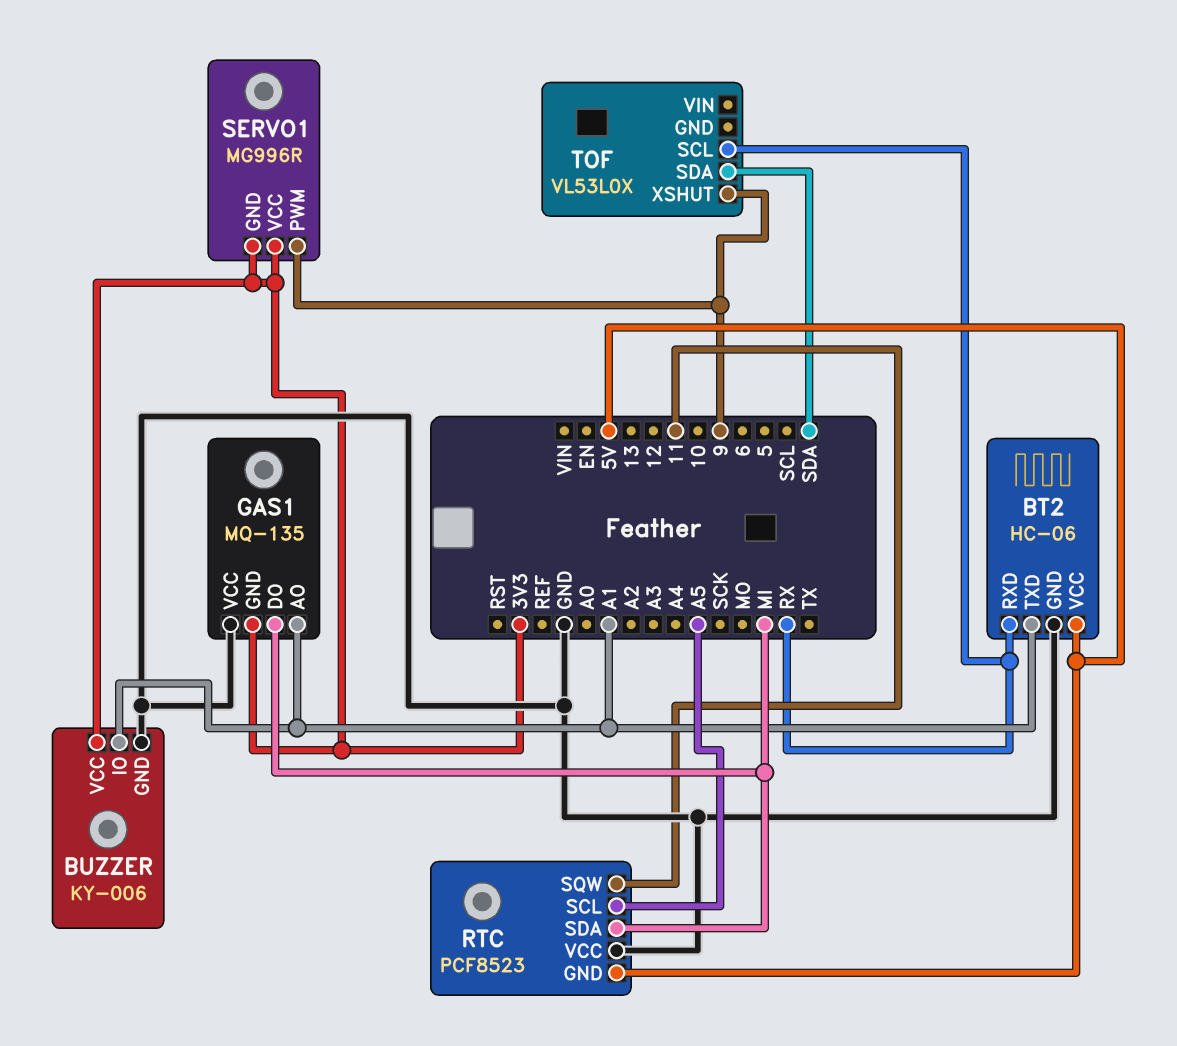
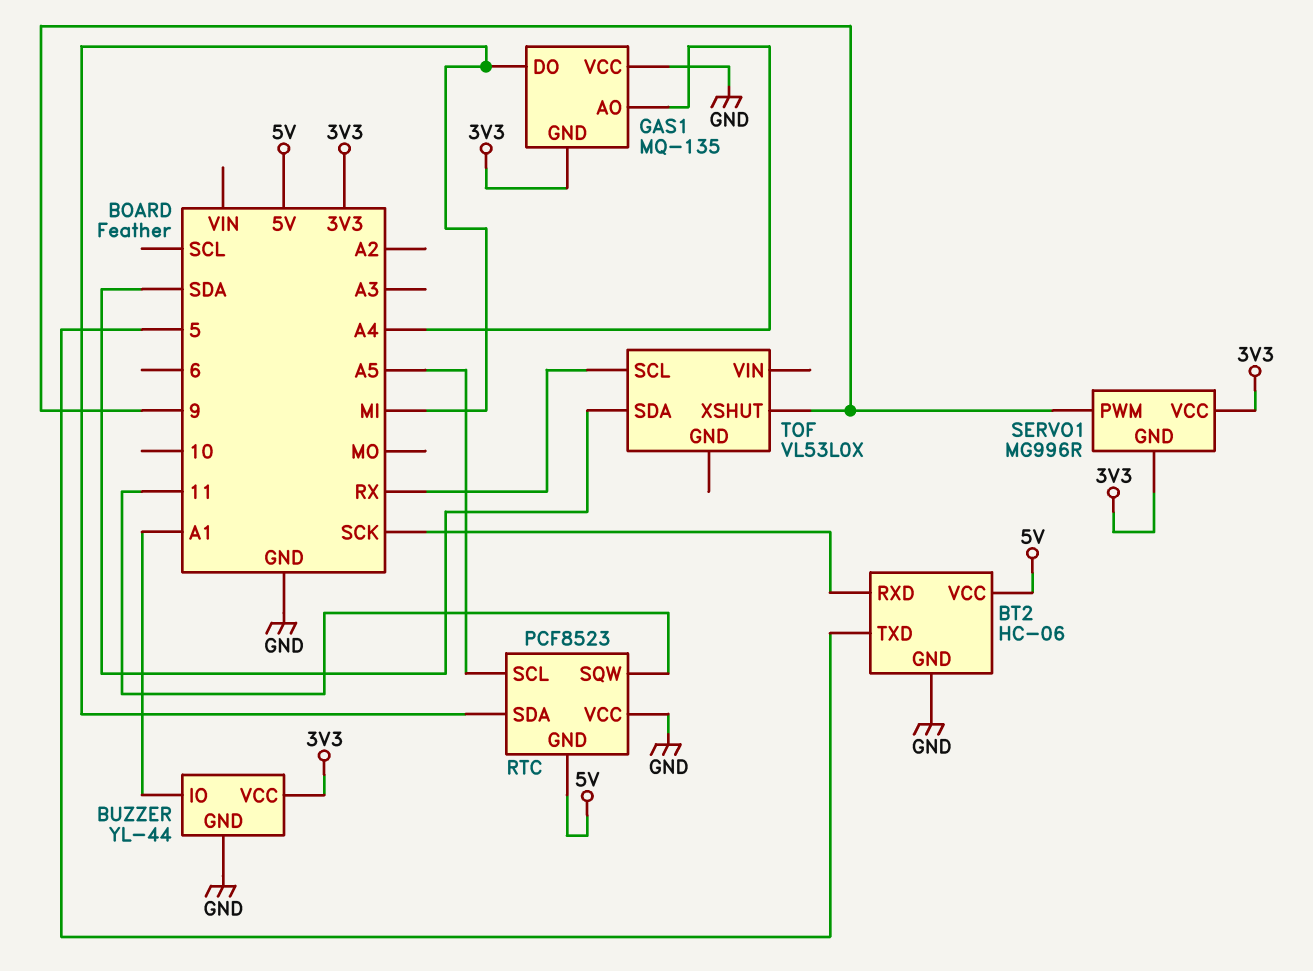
BT2 pin RXD: RX -> SCK
BT2 pin TXD: A1 -> 5
BUZZER: KY-006 -> YL-44
GAS1 pin AO: A1 -> A4

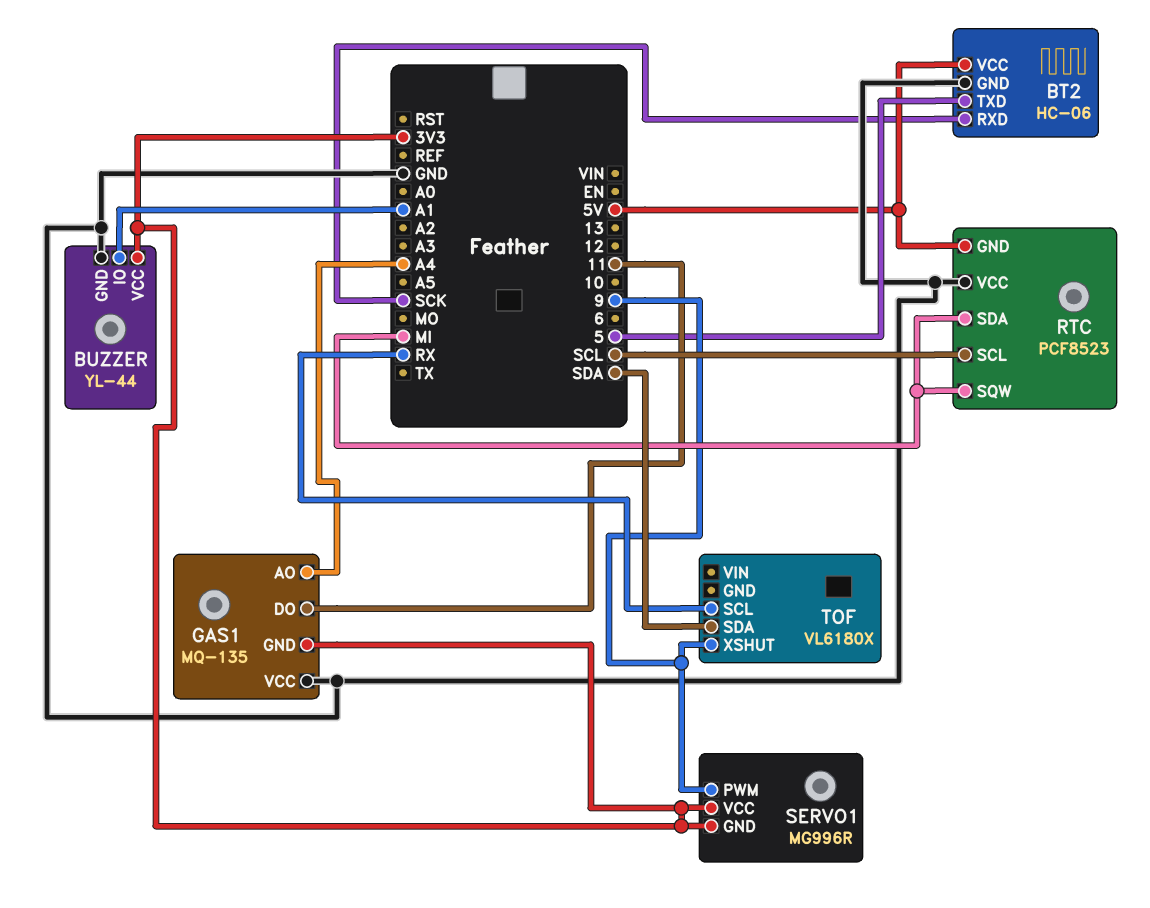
GAS1 pin DO: MI -> 11
RTC pin SCL: A5 -> SCL
RTC pin SQW: 11 -> MI
TOF: VL53L0X -> VL6180X

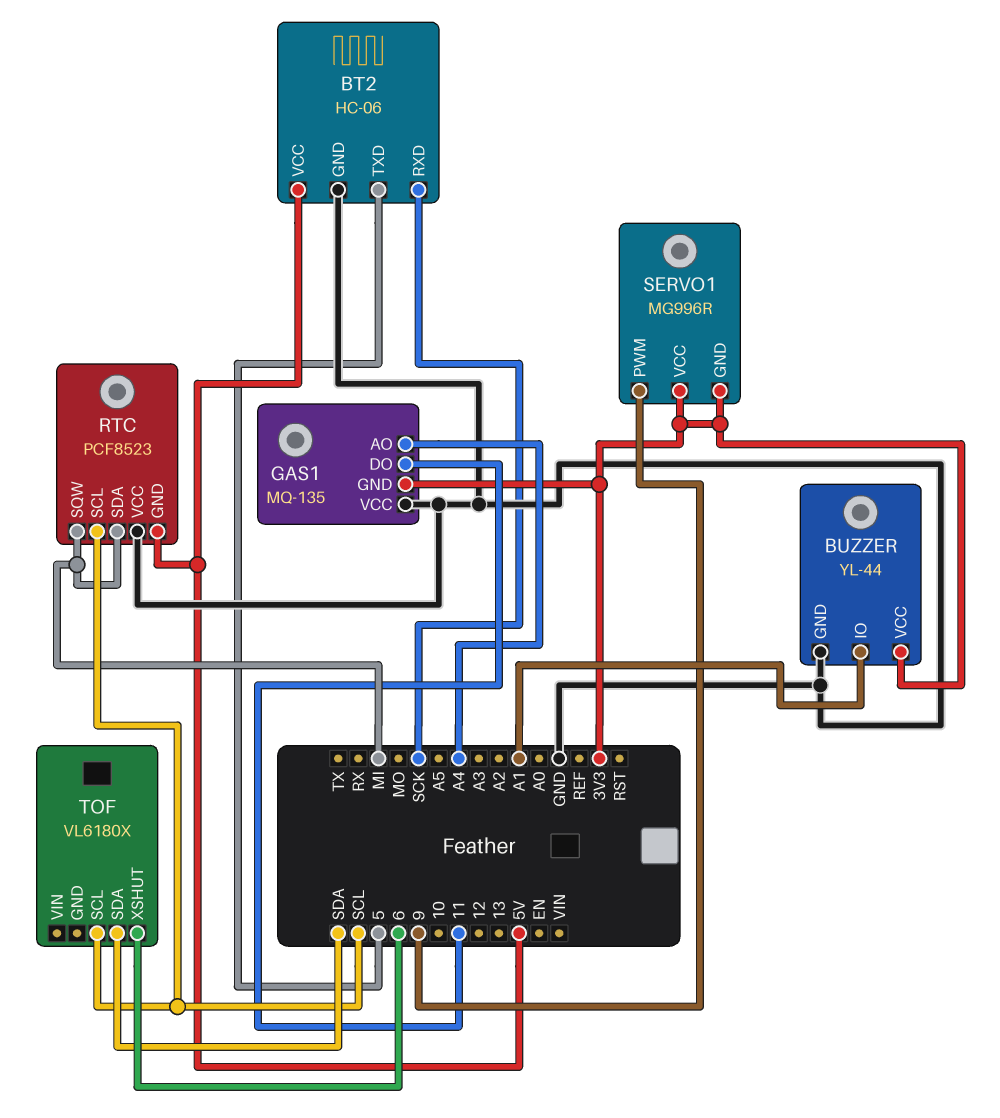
TOF pin SCL: RX -> SCL
TOF pin XSHUT: 9 -> 6

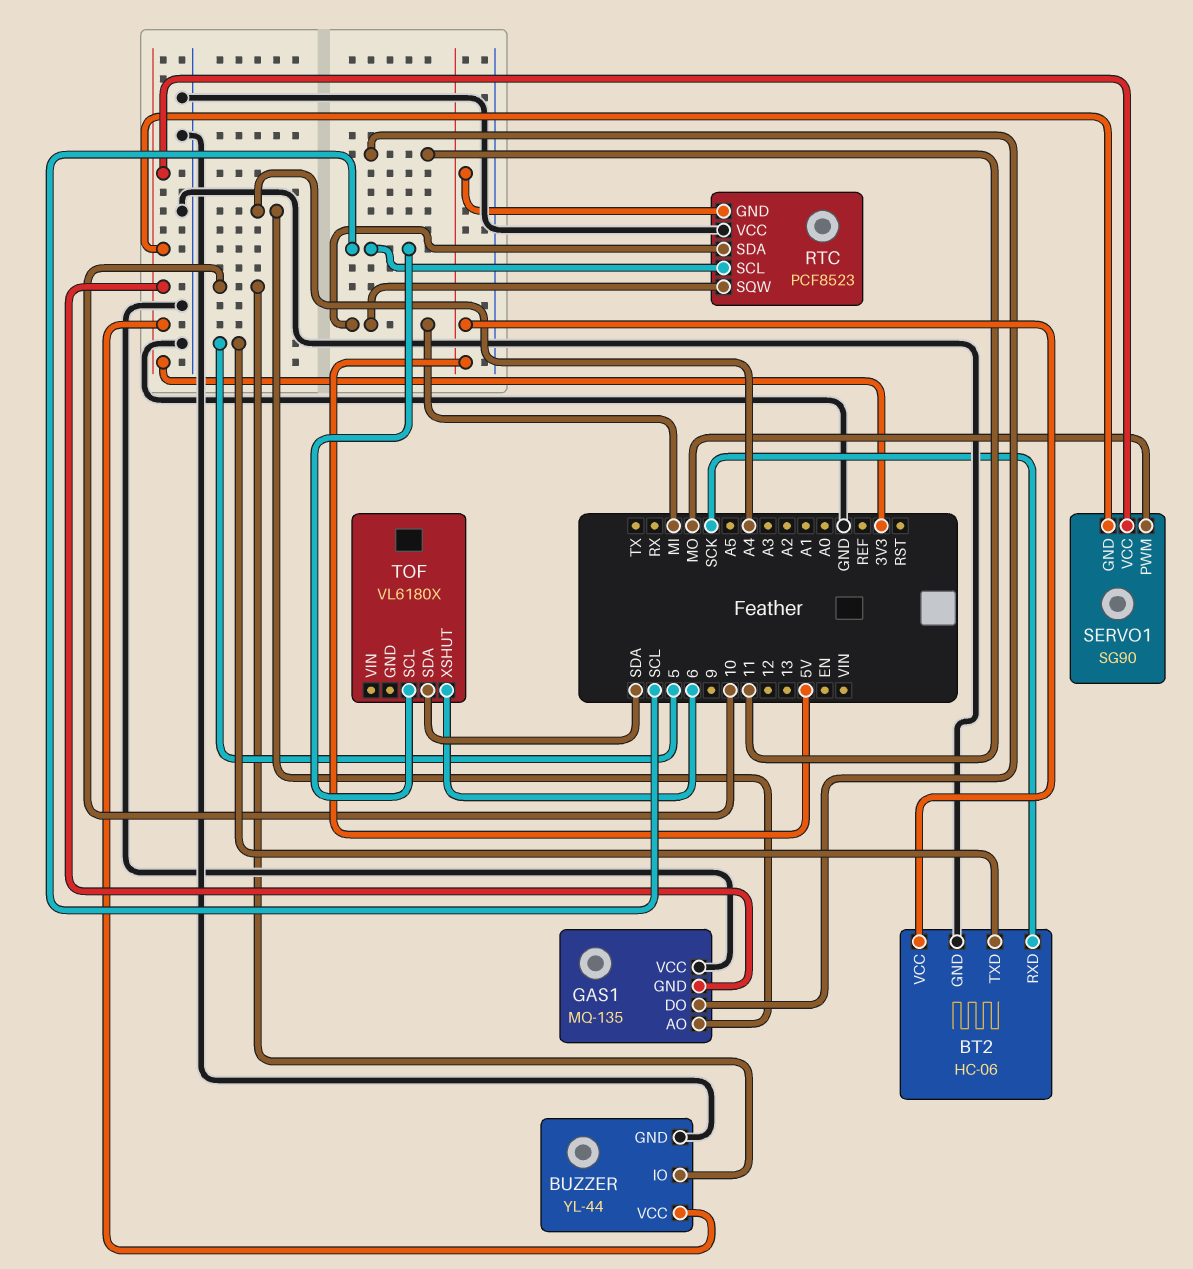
BUZZER pin IO: A1 -> 10
SERVO1: MG996R -> SG90
SERVO1 pin PWM: 9 -> MO

